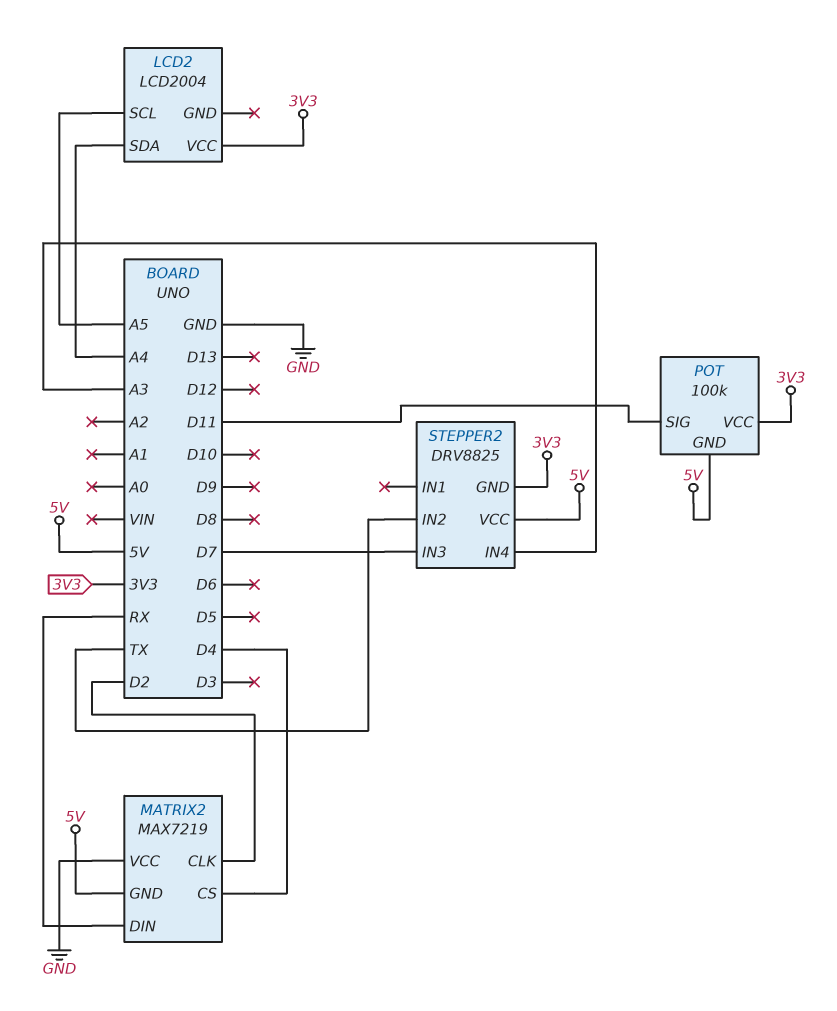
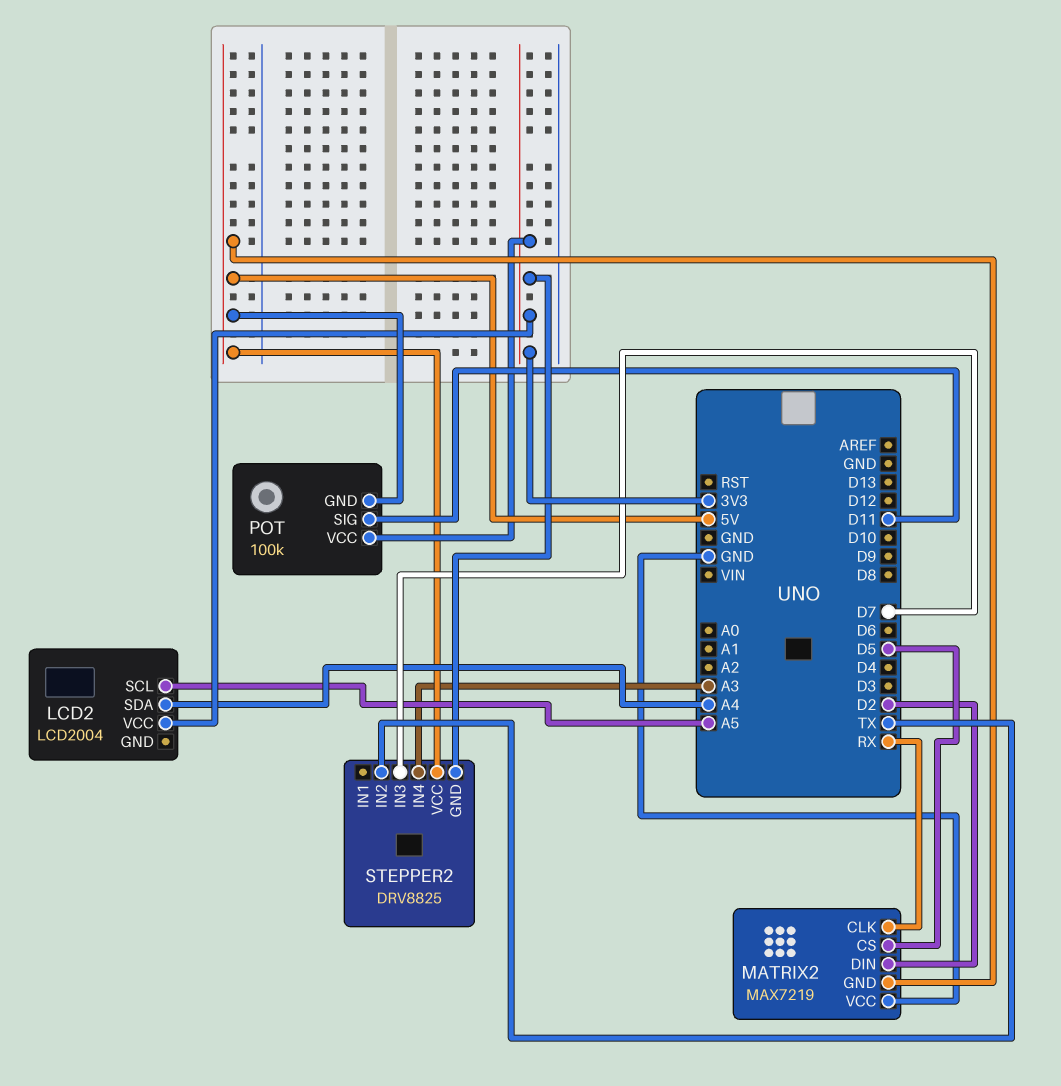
MATRIX2 pin CLK: D2 -> RX
MATRIX2 pin CS: D4 -> D5
MATRIX2 pin DIN: RX -> D2

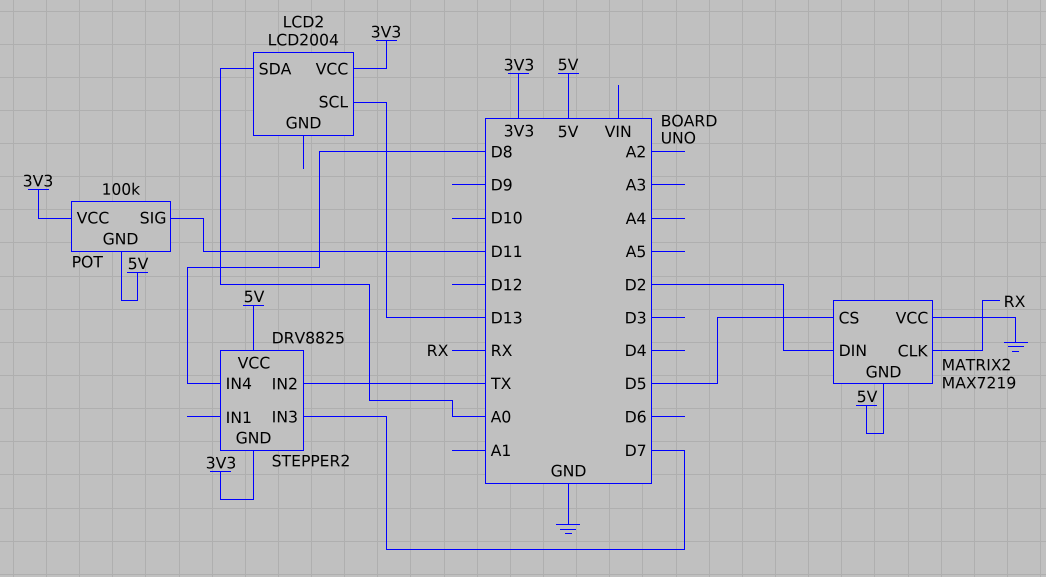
LCD2 pin SCL: A5 -> D13
LCD2 pin SDA: A4 -> A0
STEPPER2 pin IN4: A3 -> D8

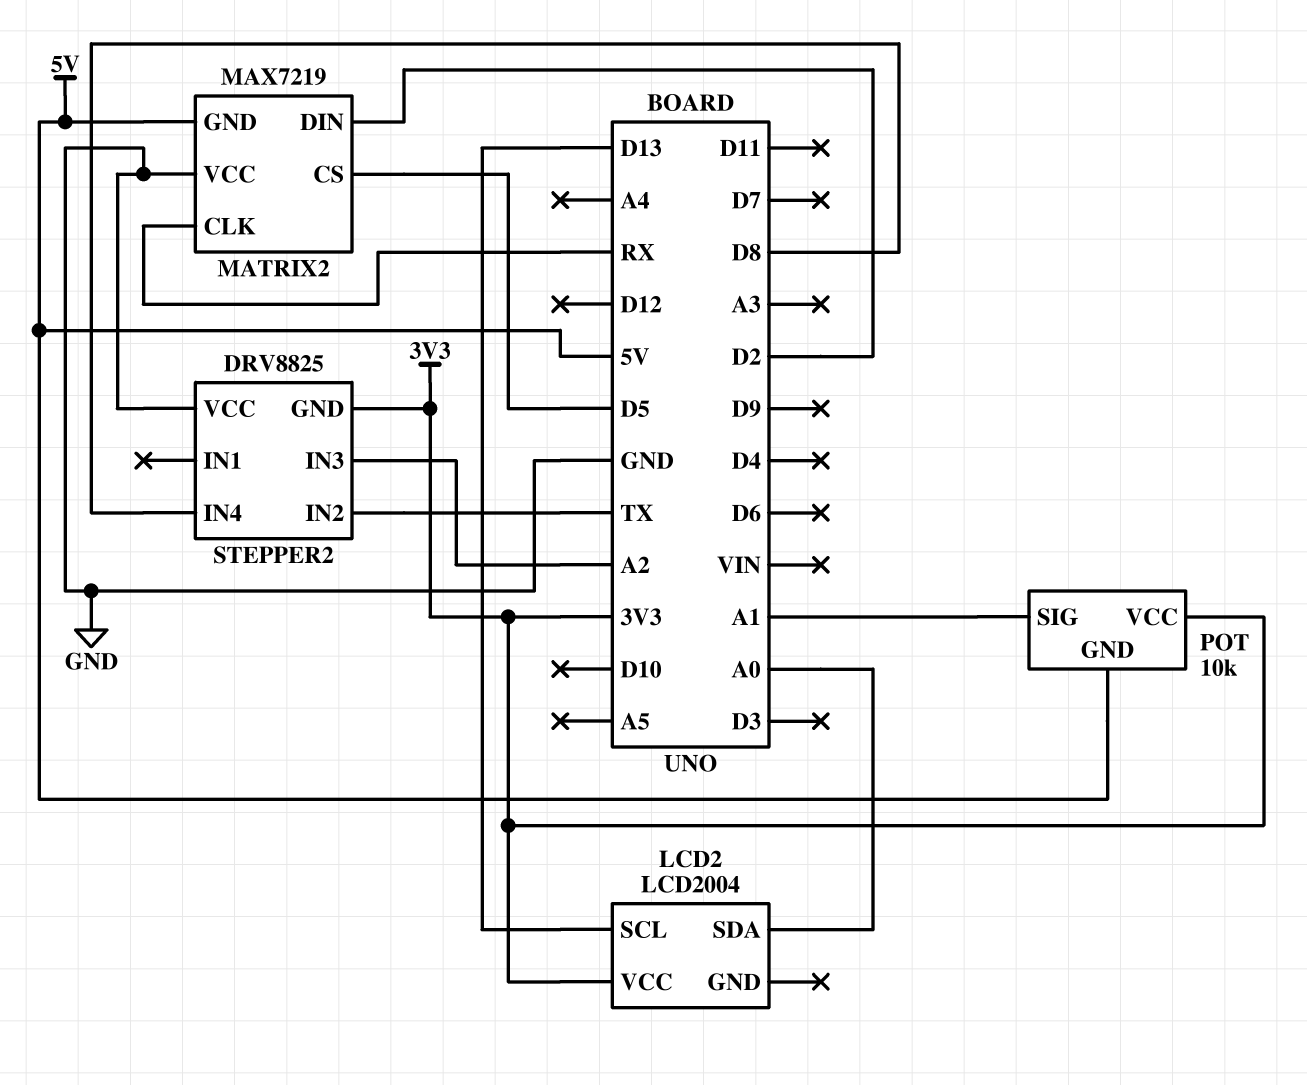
POT: 100k -> 10k
POT pin SIG: D11 -> A1
STEPPER2 pin IN3: D7 -> A2
STEPPER2 pin VCC: 5V -> GND

